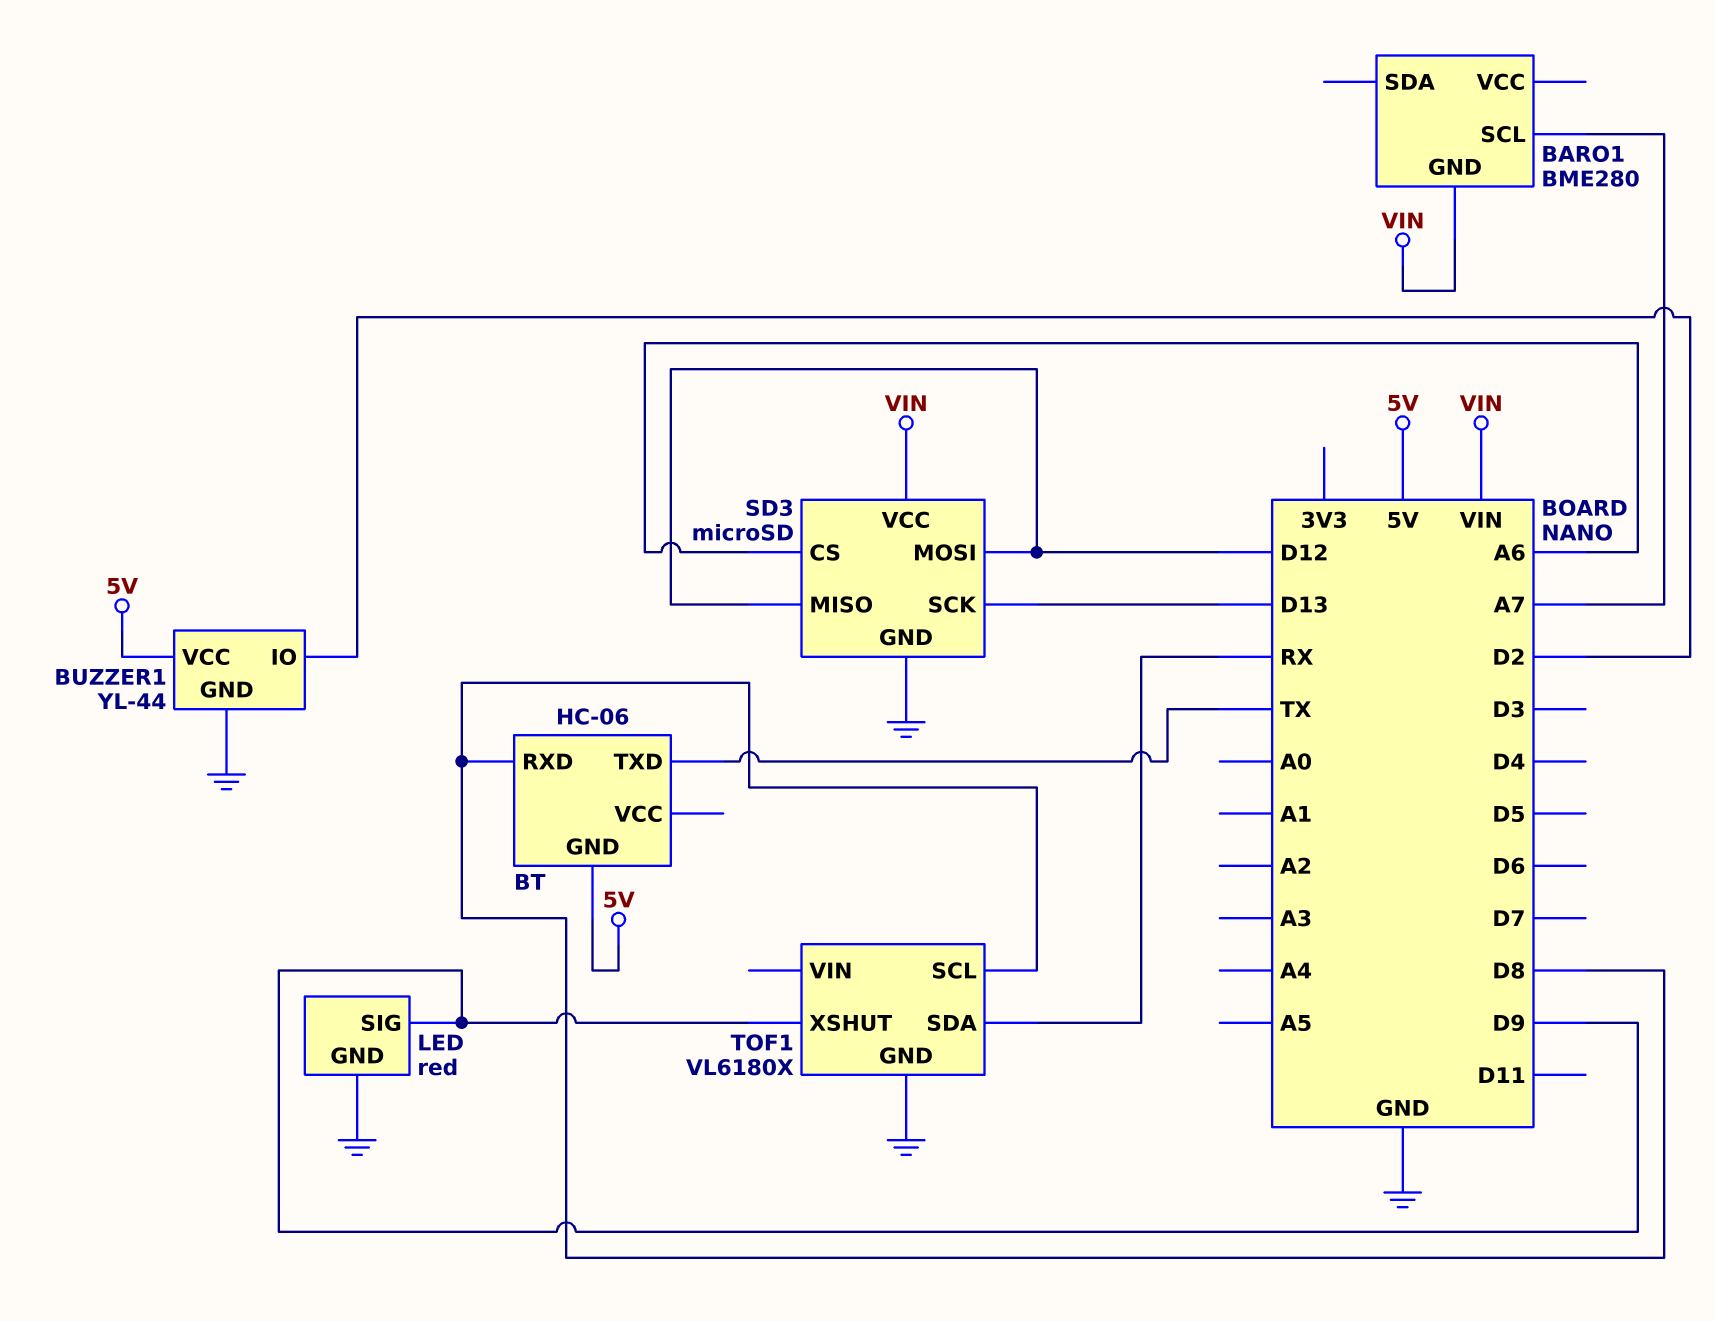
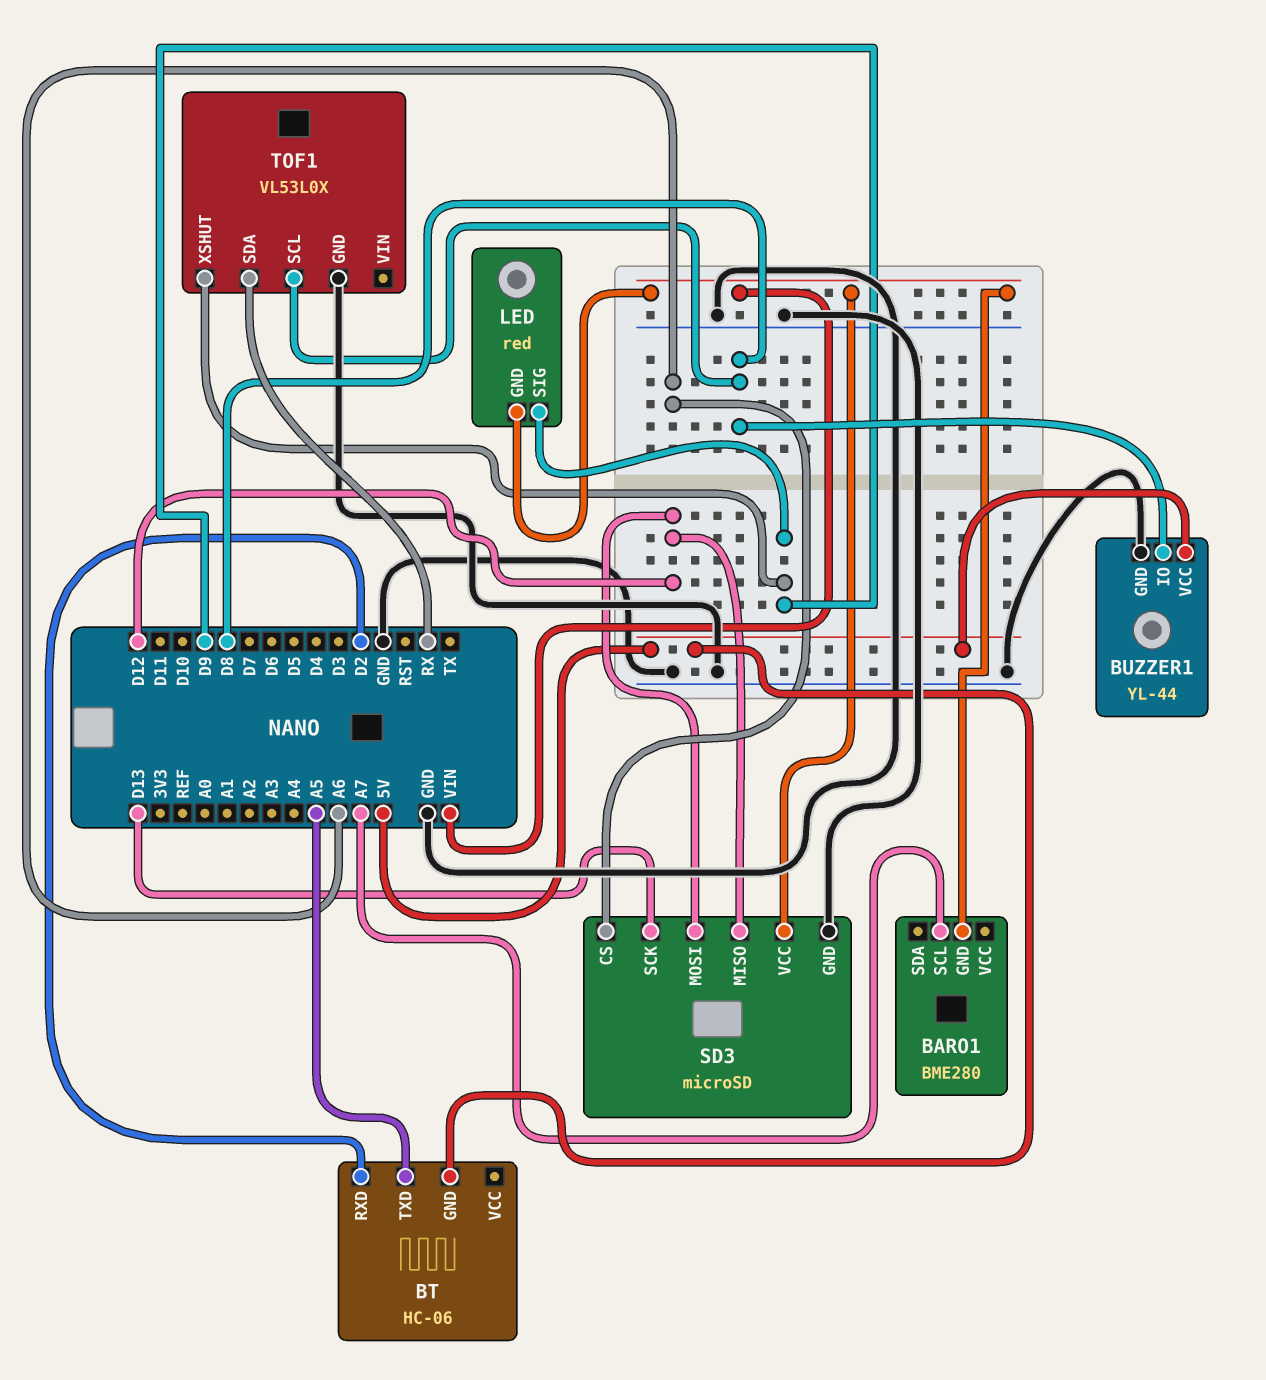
BT pin RXD: D8 -> D2
BT pin TXD: TX -> A5
BUZZER1 pin IO: D2 -> D8
LED pin GND: GND -> VIN
TOF1: VL6180X -> VL53L0X

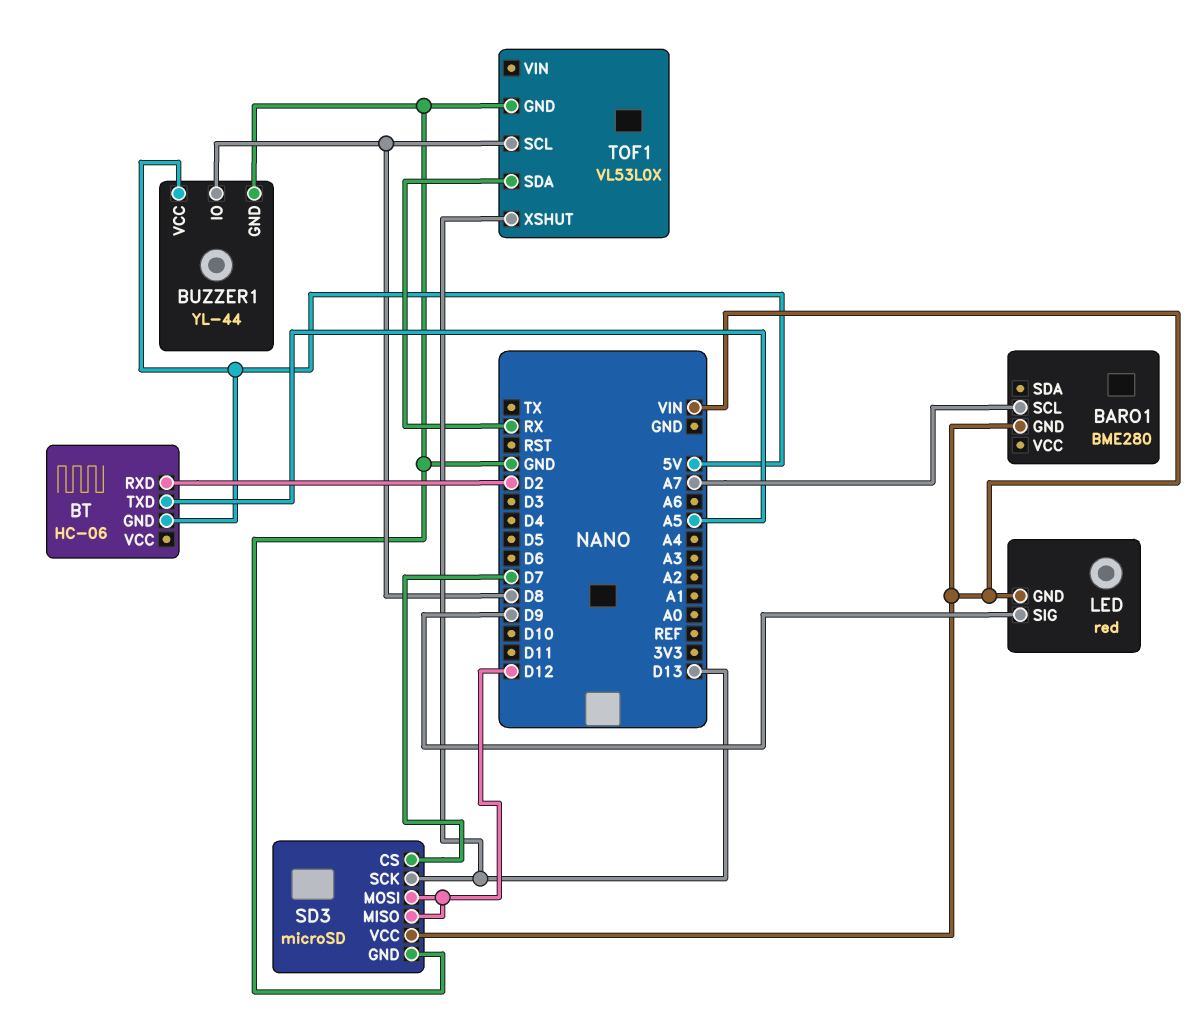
SD3 pin CS: A6 -> D7
TOF1 pin XSHUT: D9 -> D13

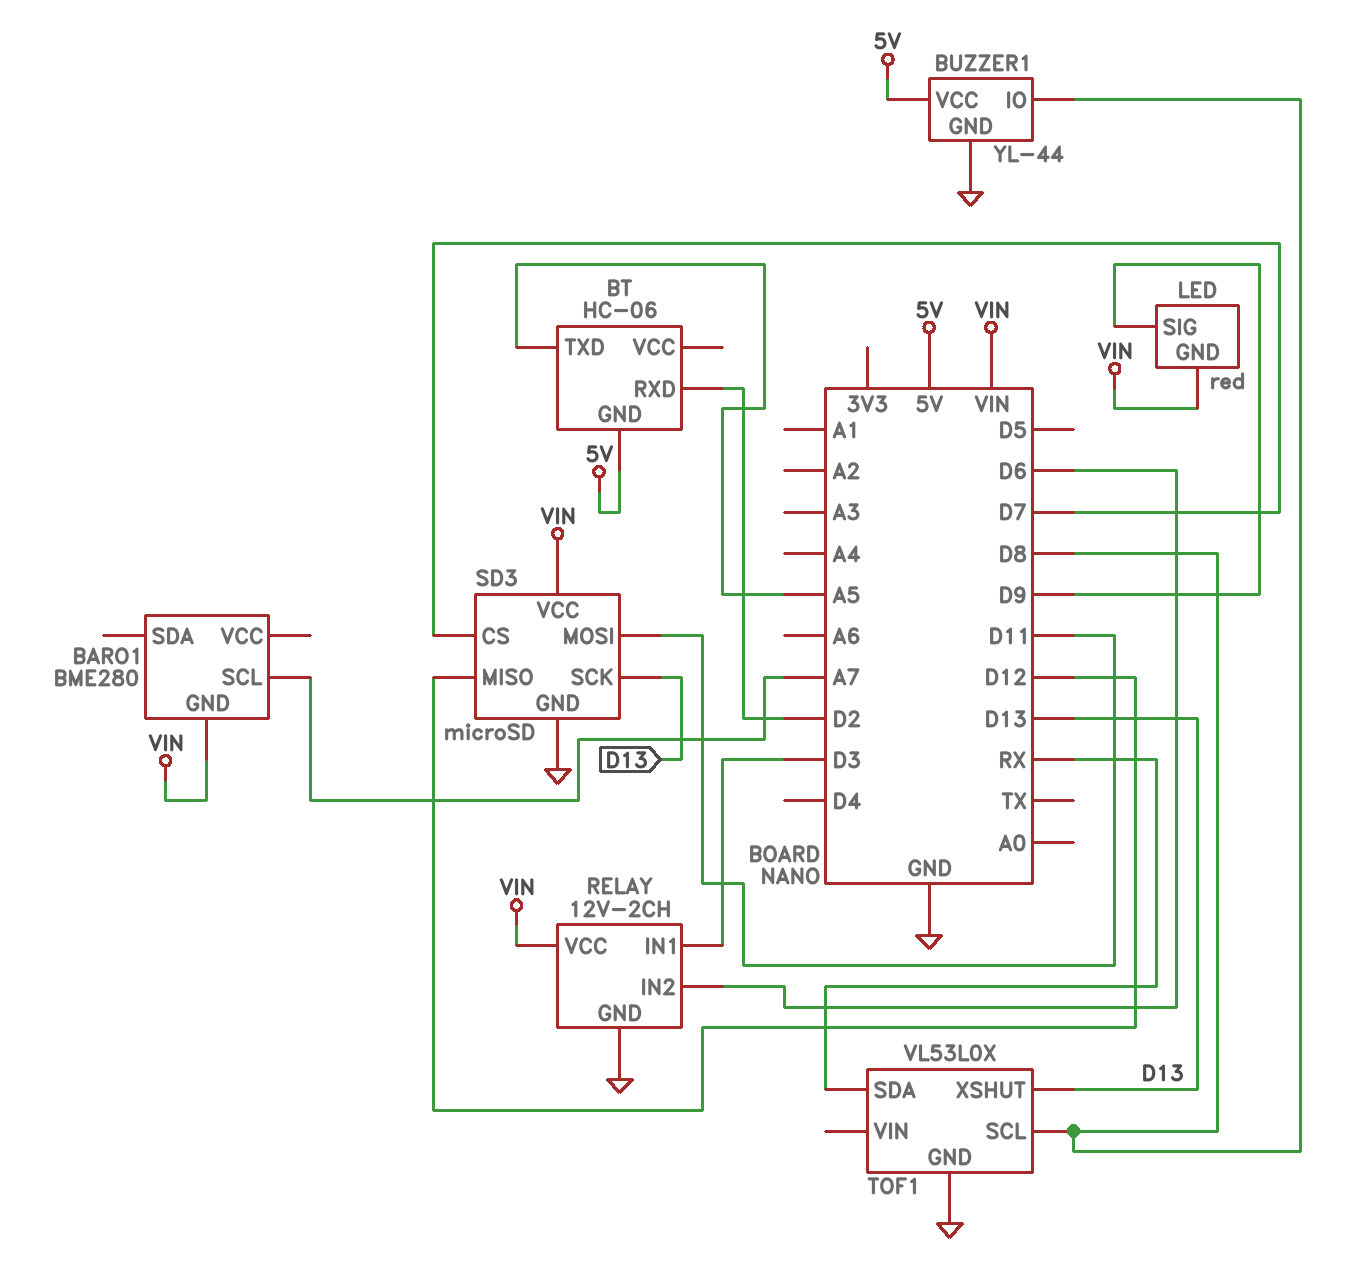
RELAY: none -> 12V-2CH
RELAY pin GND: none -> GND
RELAY pin IN1: none -> D3
RELAY pin IN2: none -> D6
RELAY pin VCC: none -> VIN
SD3 pin MOSI: D12 -> D11

